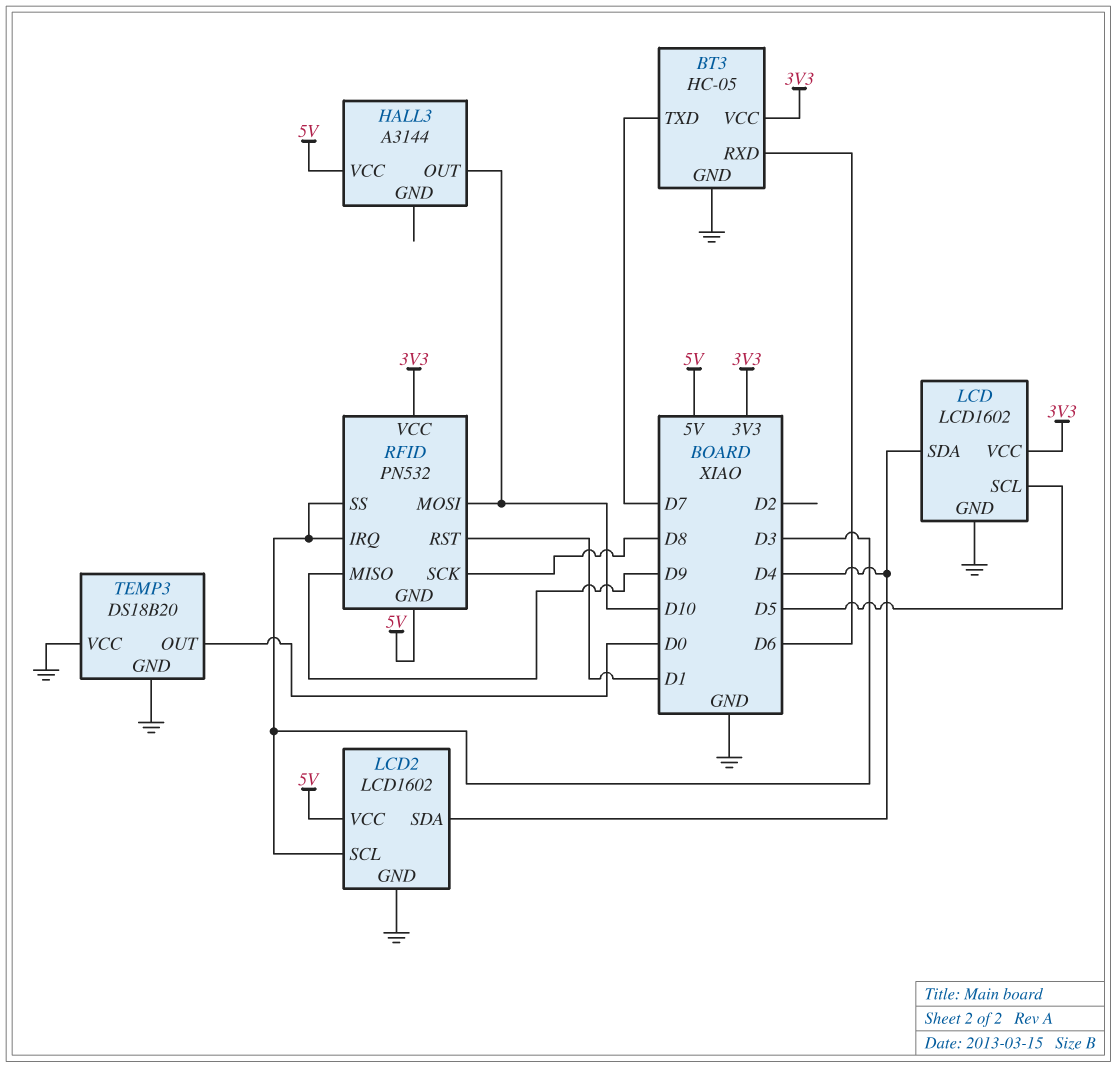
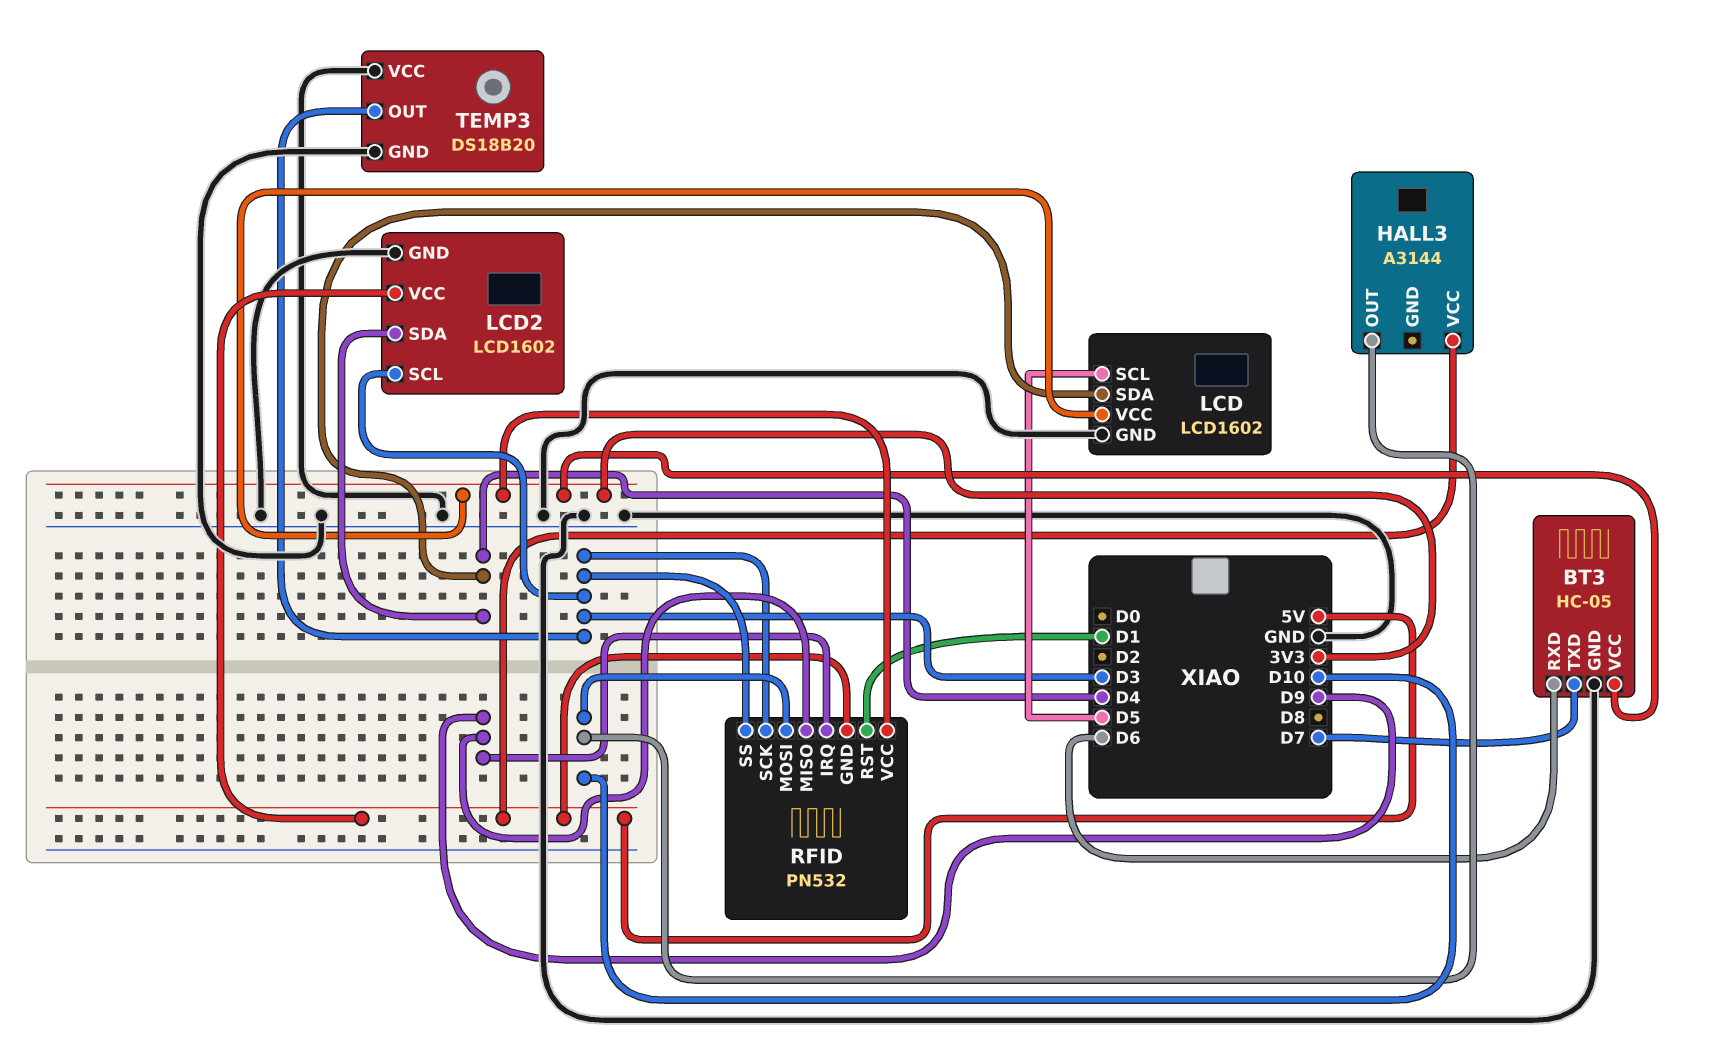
RFID pin IRQ: D3 -> D9
RFID pin SCK: D8 -> D3
TEMP3 pin OUT: D0 -> D3

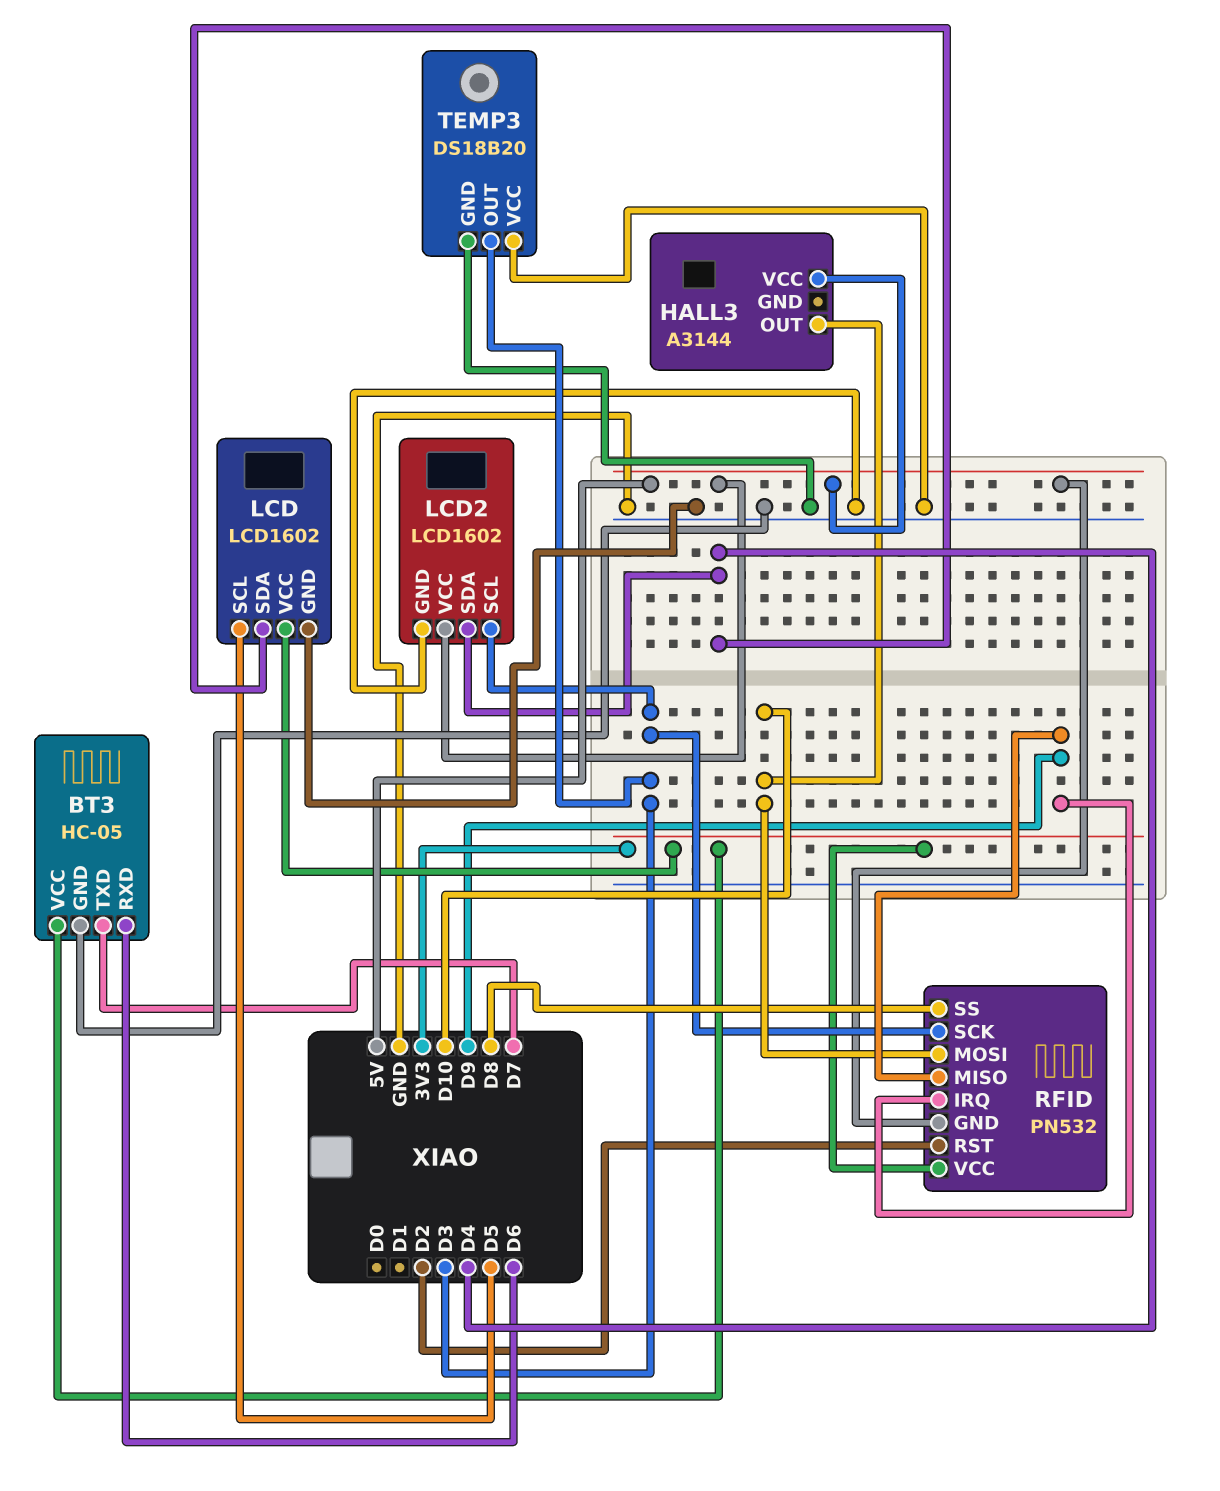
RFID pin RST: D1 -> D2
RFID pin SS: D3 -> D8

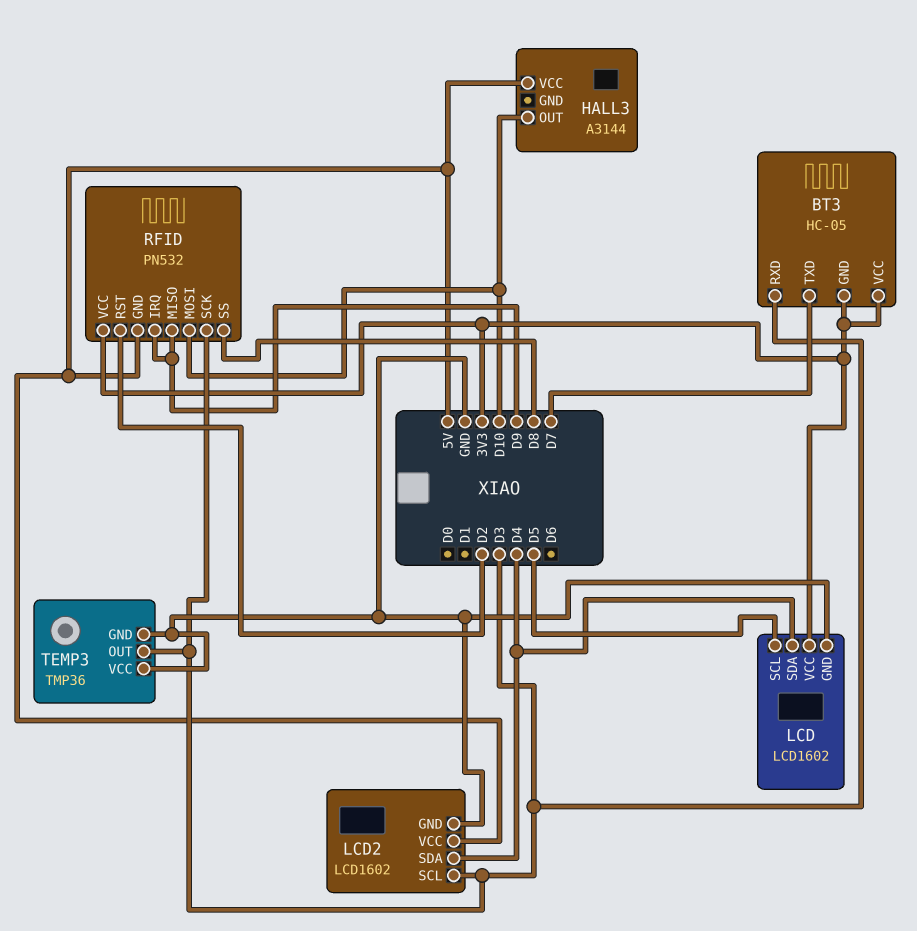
BT3 pin GND: GND -> 3V3
BT3 pin RXD: D6 -> D3
TEMP3: DS18B20 -> TMP36

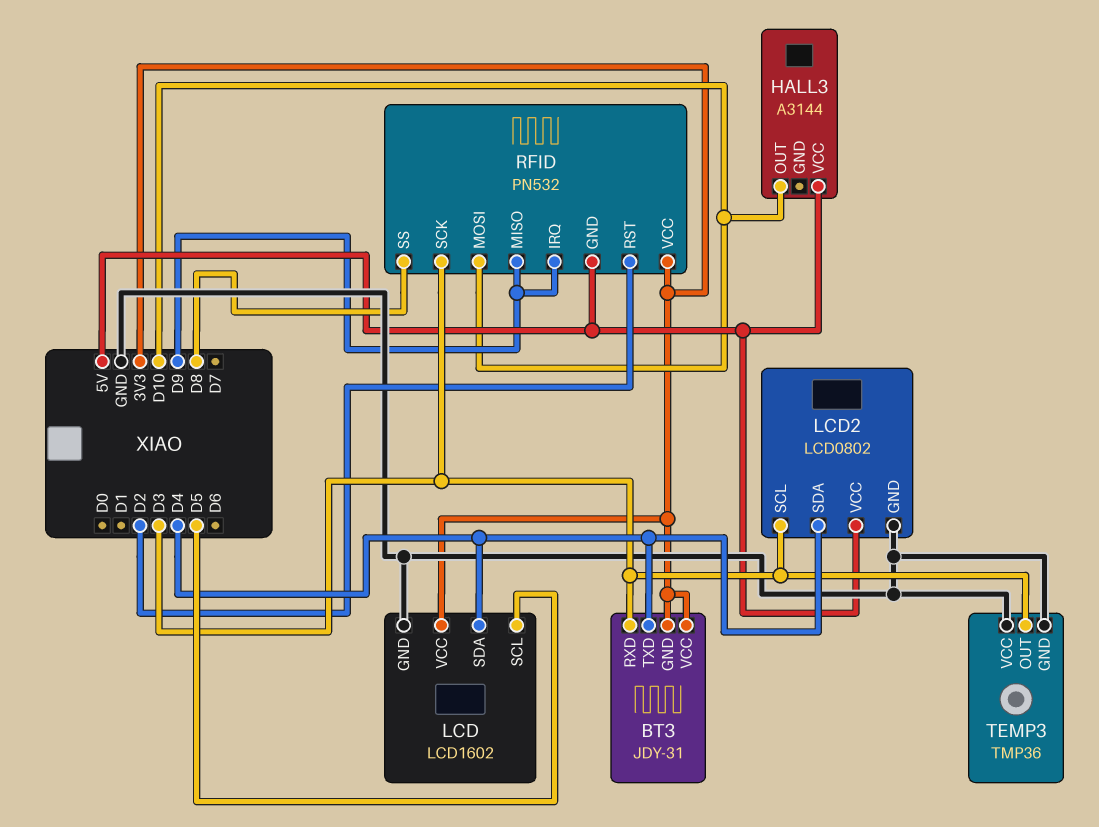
BT3: HC-05 -> JDY-31
BT3 pin TXD: D7 -> D4
LCD2: LCD1602 -> LCD0802

